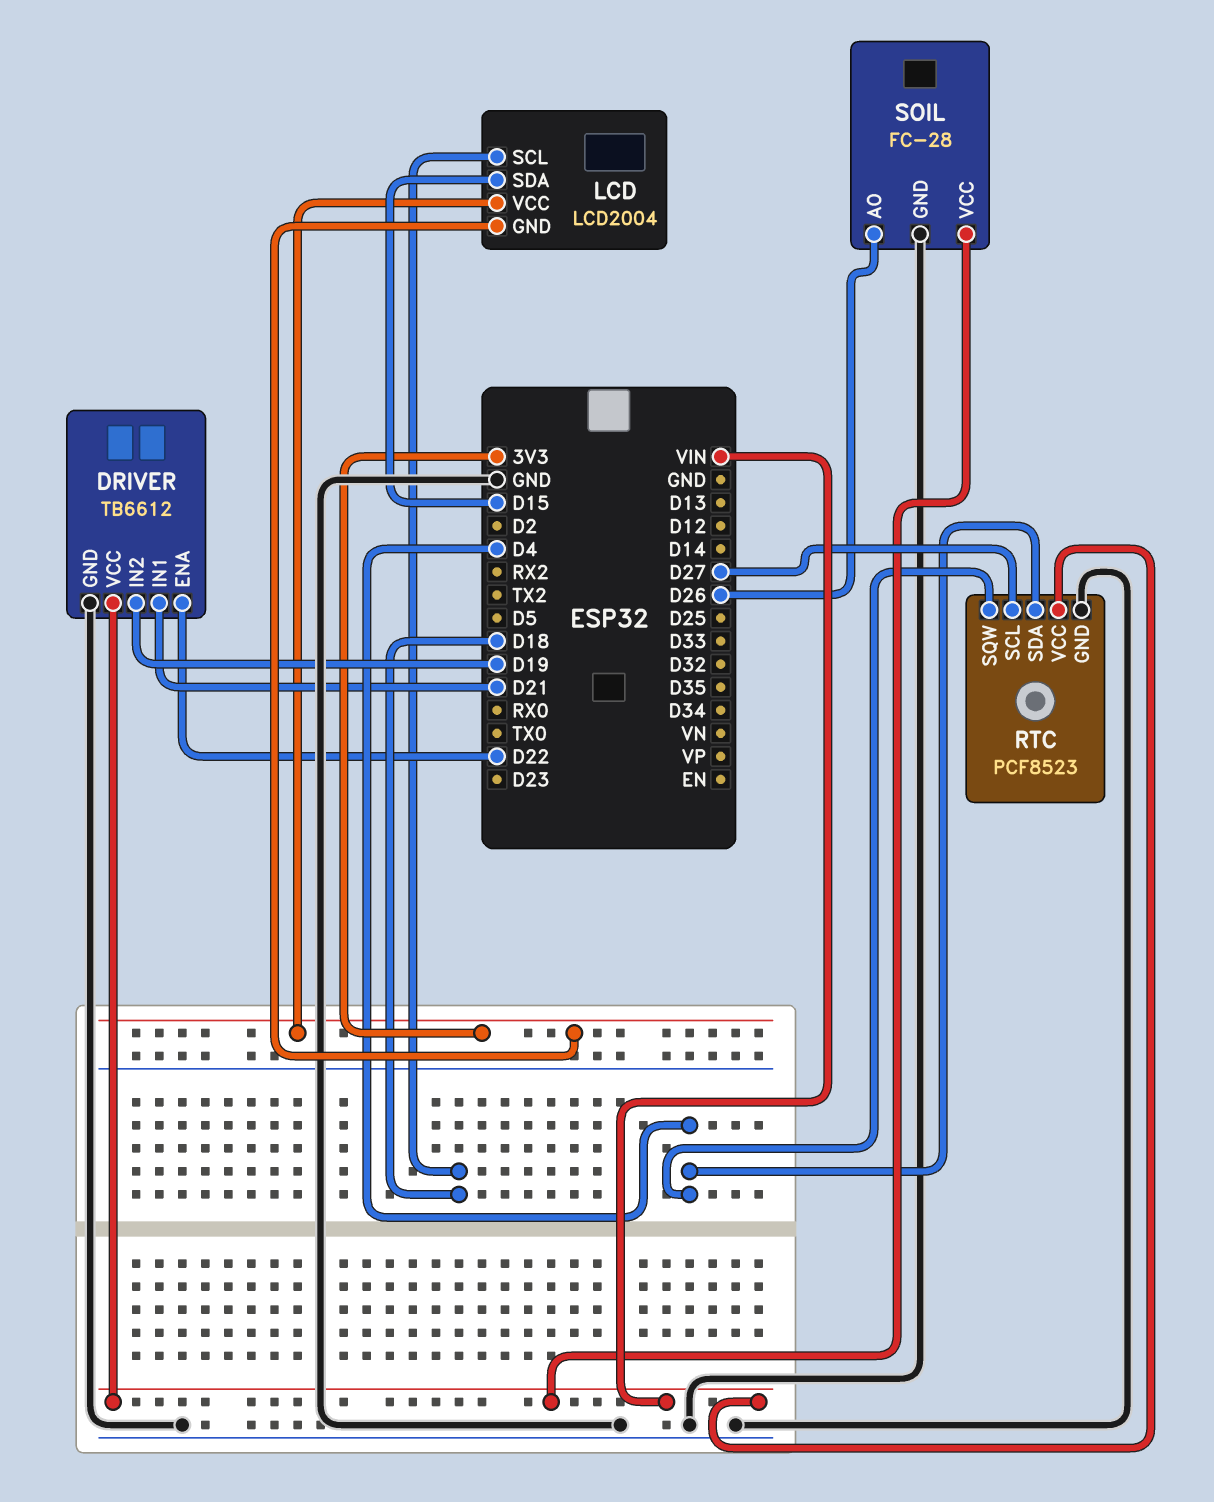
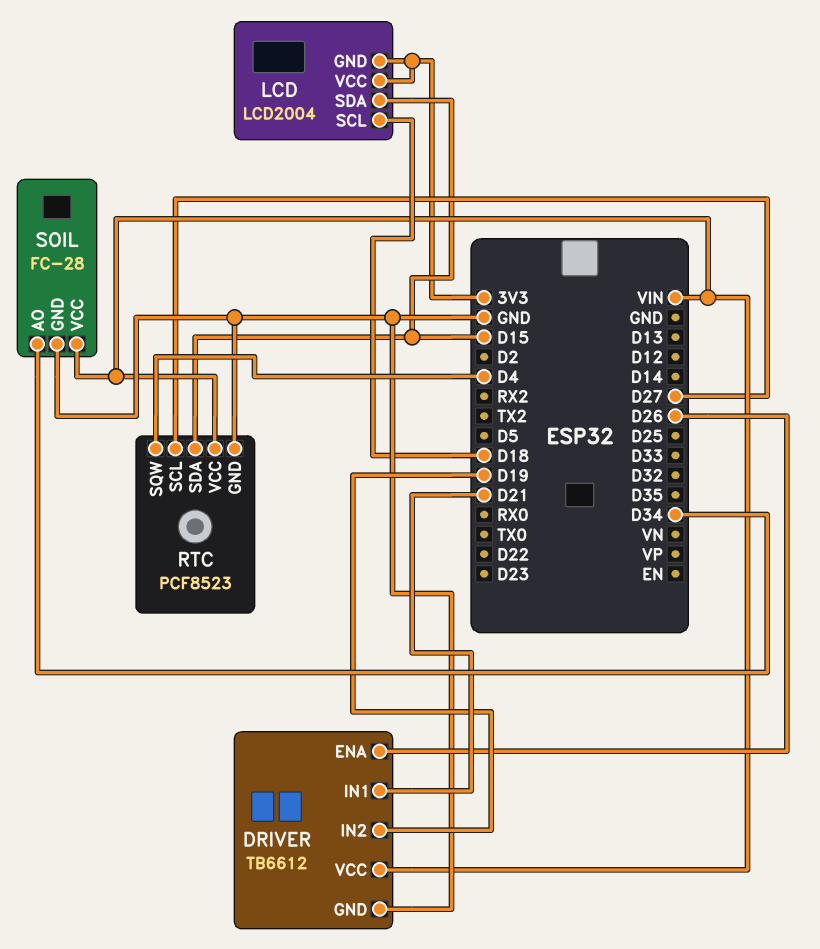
DRIVER pin ENA: D22 -> D26
RTC pin SDA: D4 -> D15
SOIL pin AO: D26 -> D34

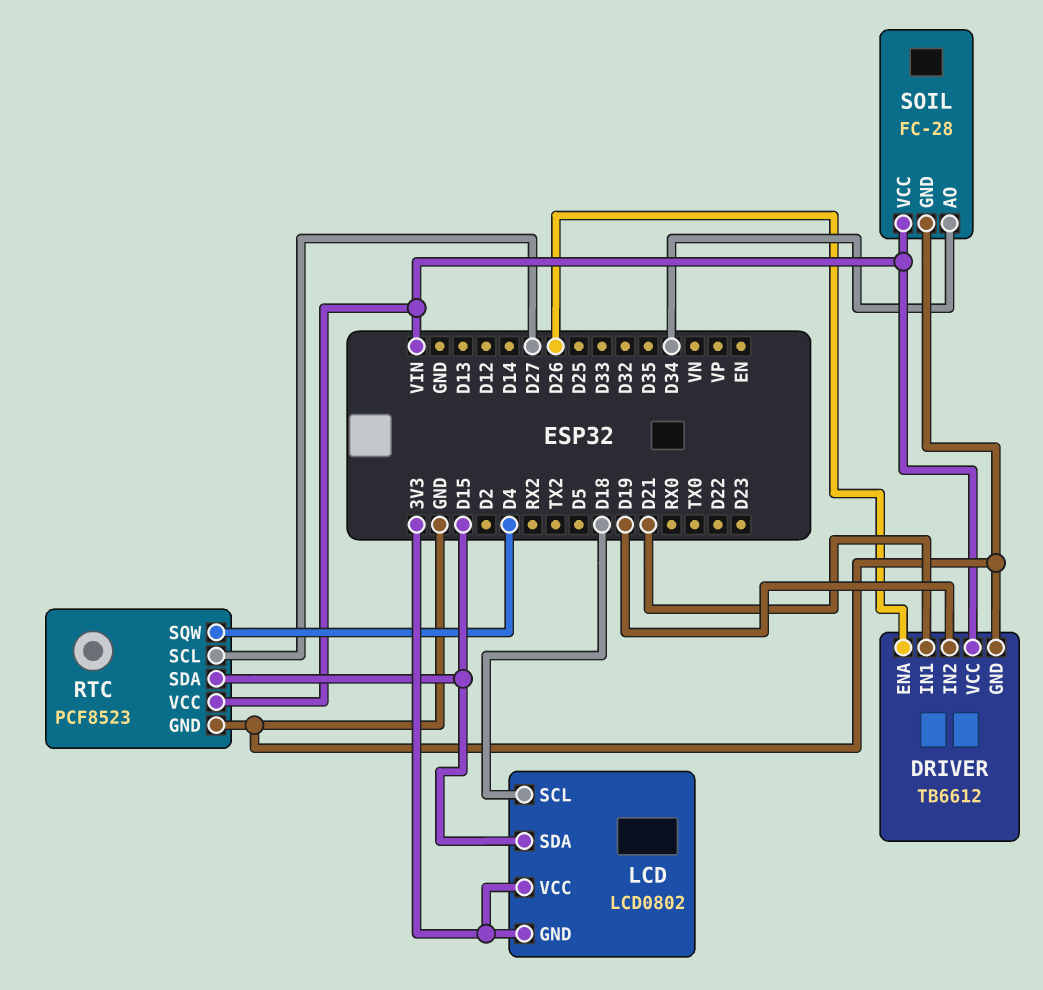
LCD: LCD2004 -> LCD0802

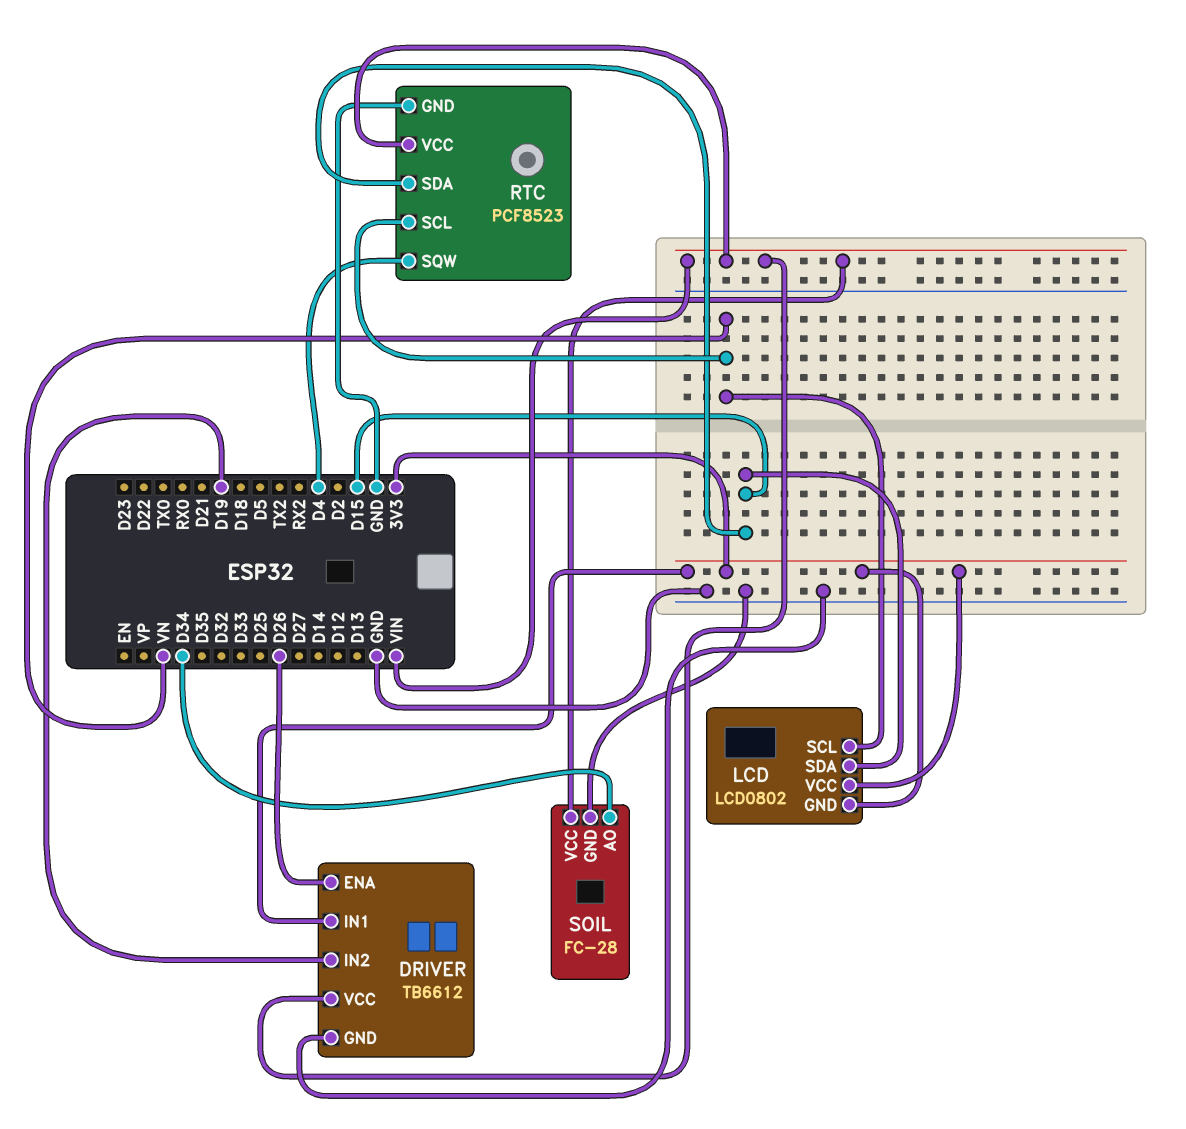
DRIVER pin IN1: D21 -> 3V3
LCD pin SCL: D18 -> VN
RTC pin SCL: D27 -> VN

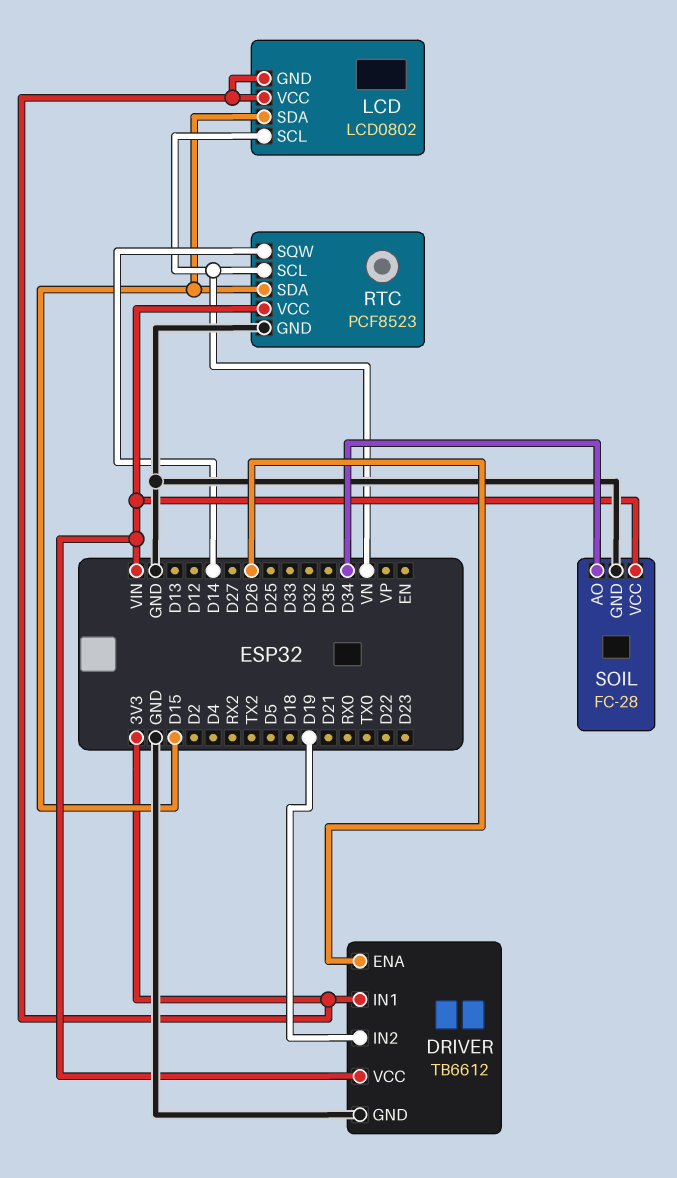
RTC pin SQW: D4 -> D14

